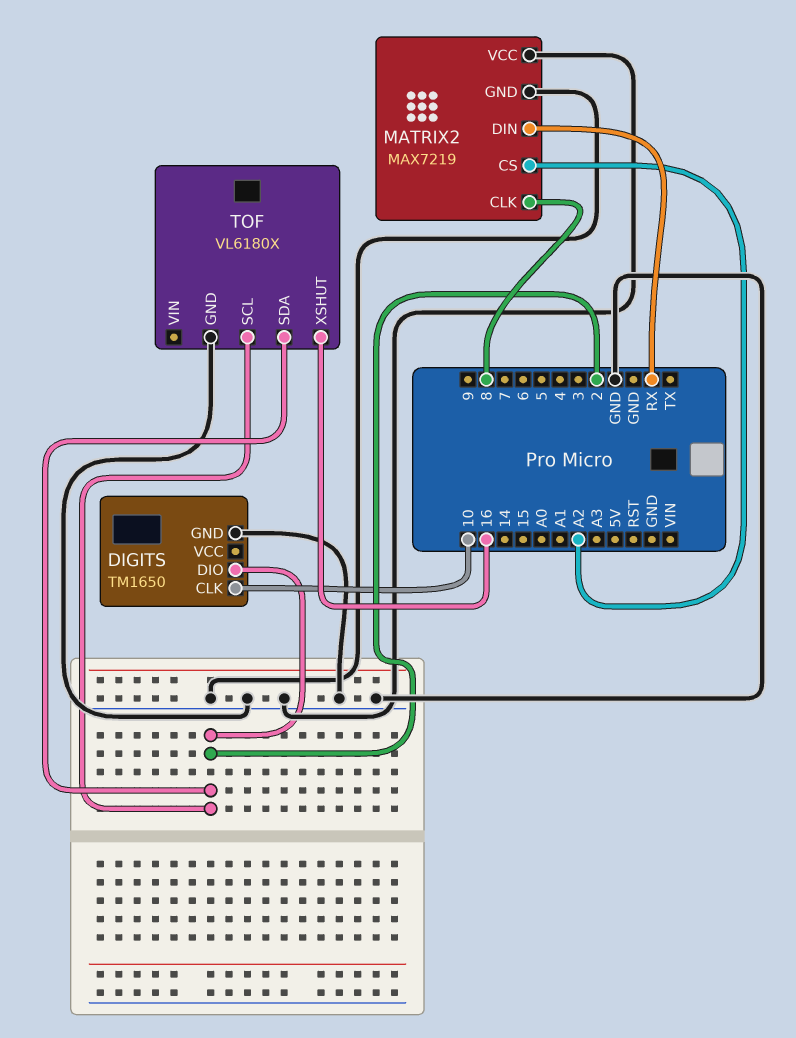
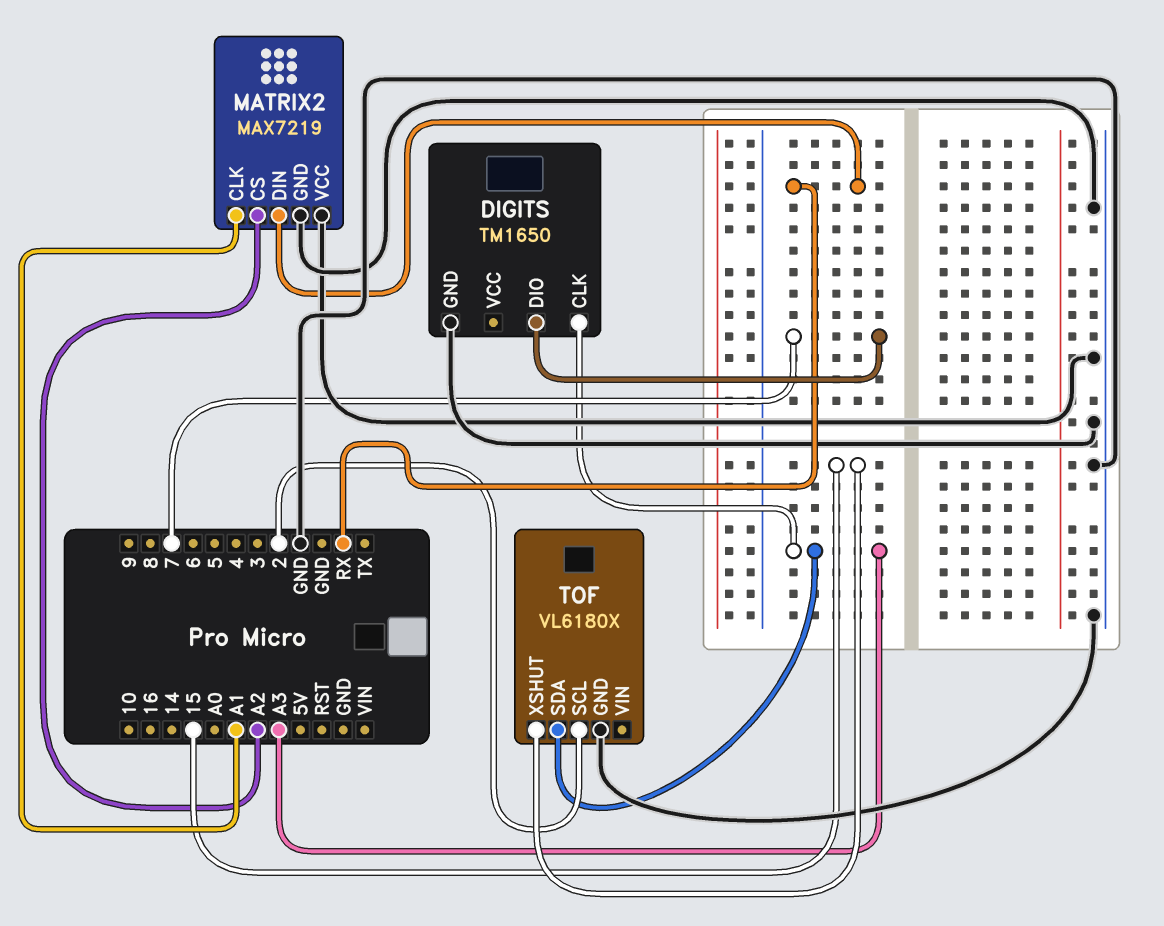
DIGITS pin CLK: 10 -> A3
DIGITS pin DIO: 2 -> 7
MATRIX2 pin CLK: 8 -> A1
TOF pin SDA: 2 -> A3
TOF pin XSHUT: 16 -> 15

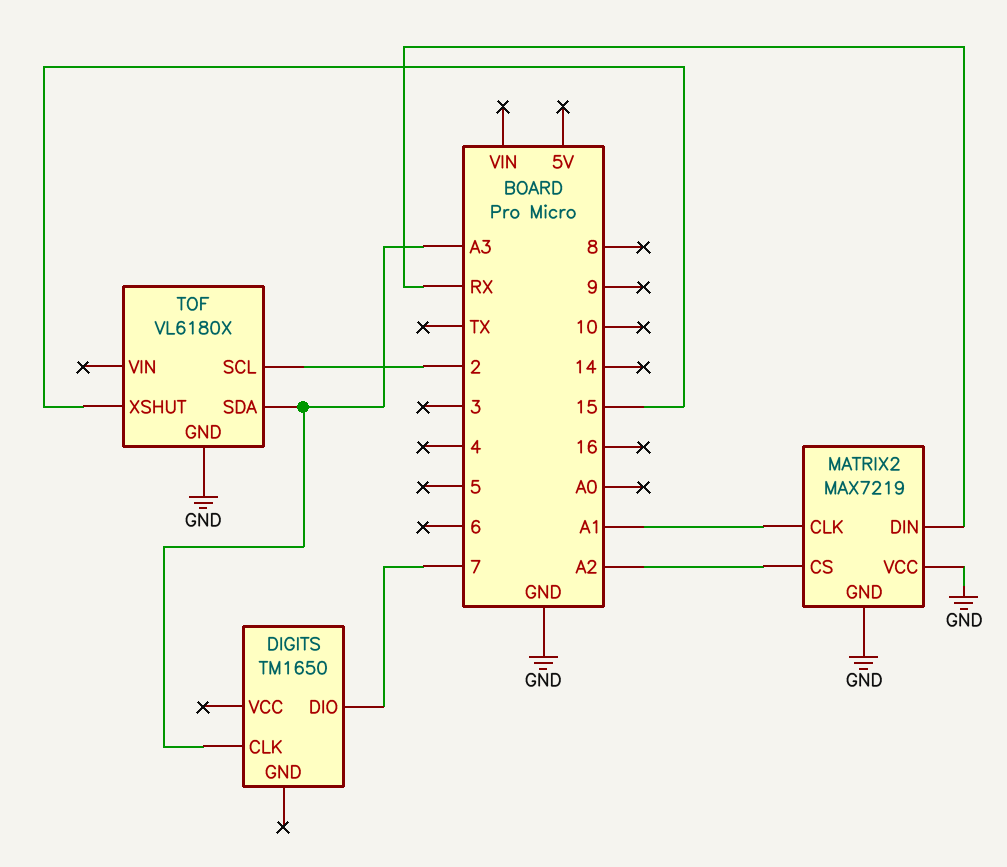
DIGITS pin GND: GND -> none

